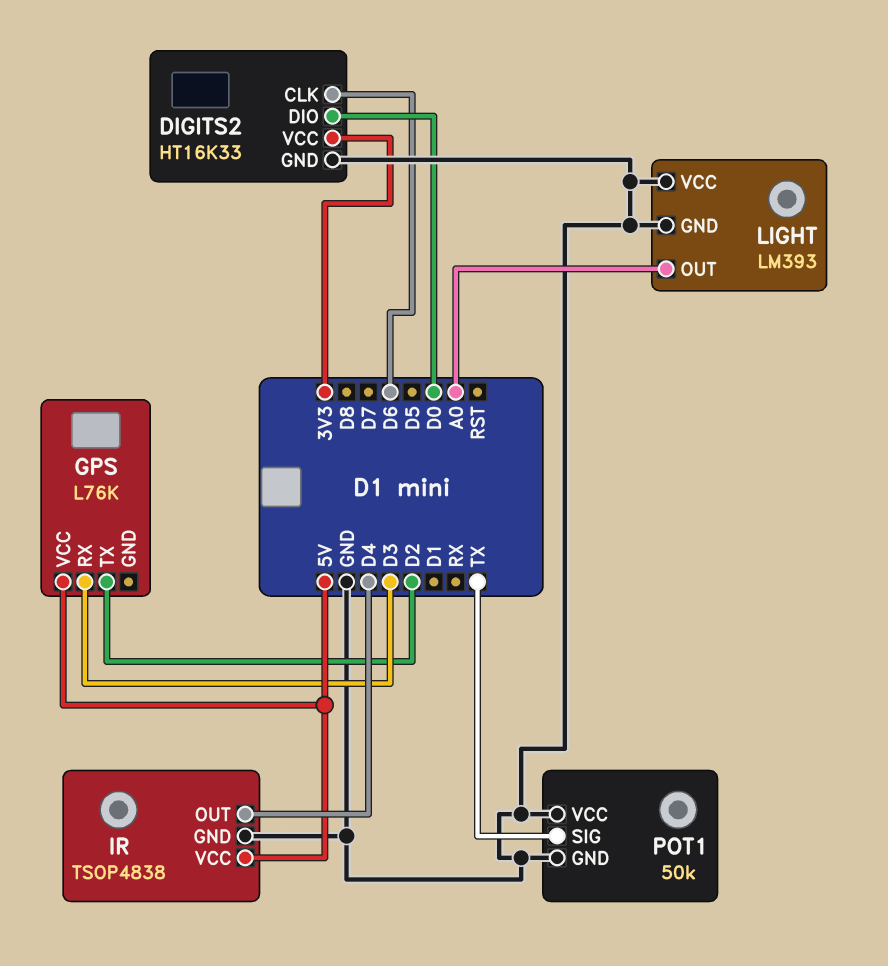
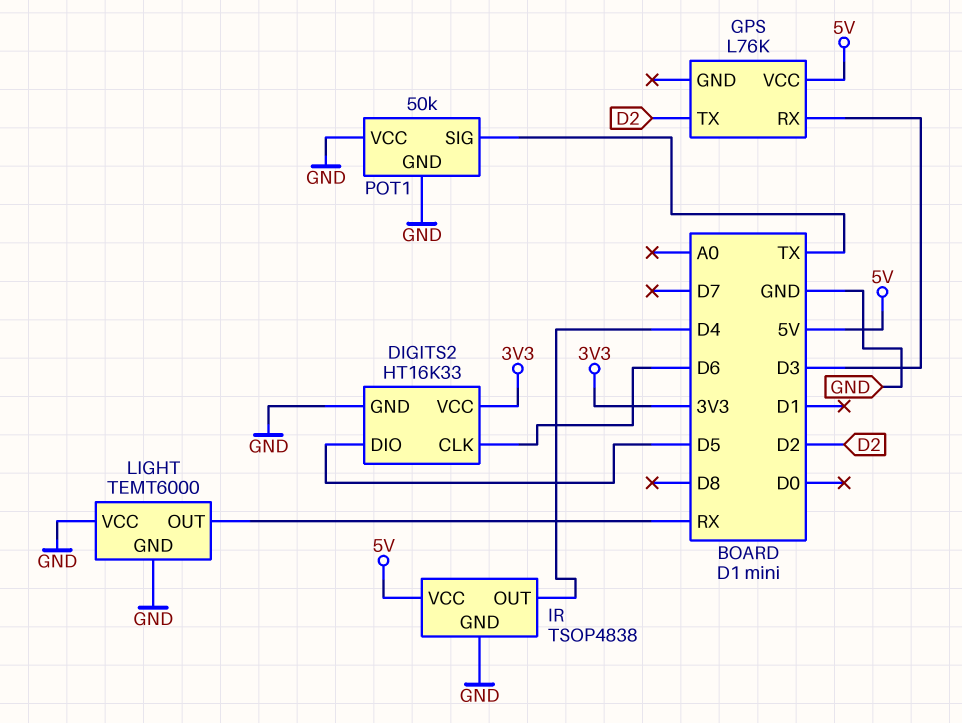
DIGITS2 pin DIO: D0 -> D5
LIGHT: LM393 -> TEMT6000
LIGHT pin OUT: A0 -> RX

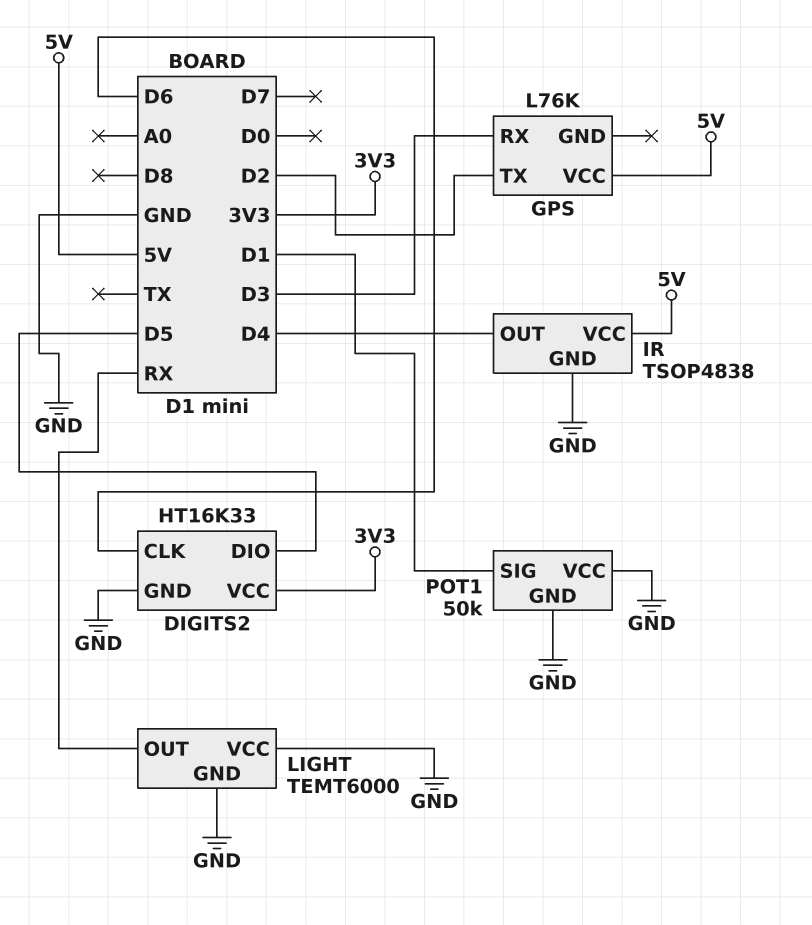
POT1 pin SIG: TX -> D1

